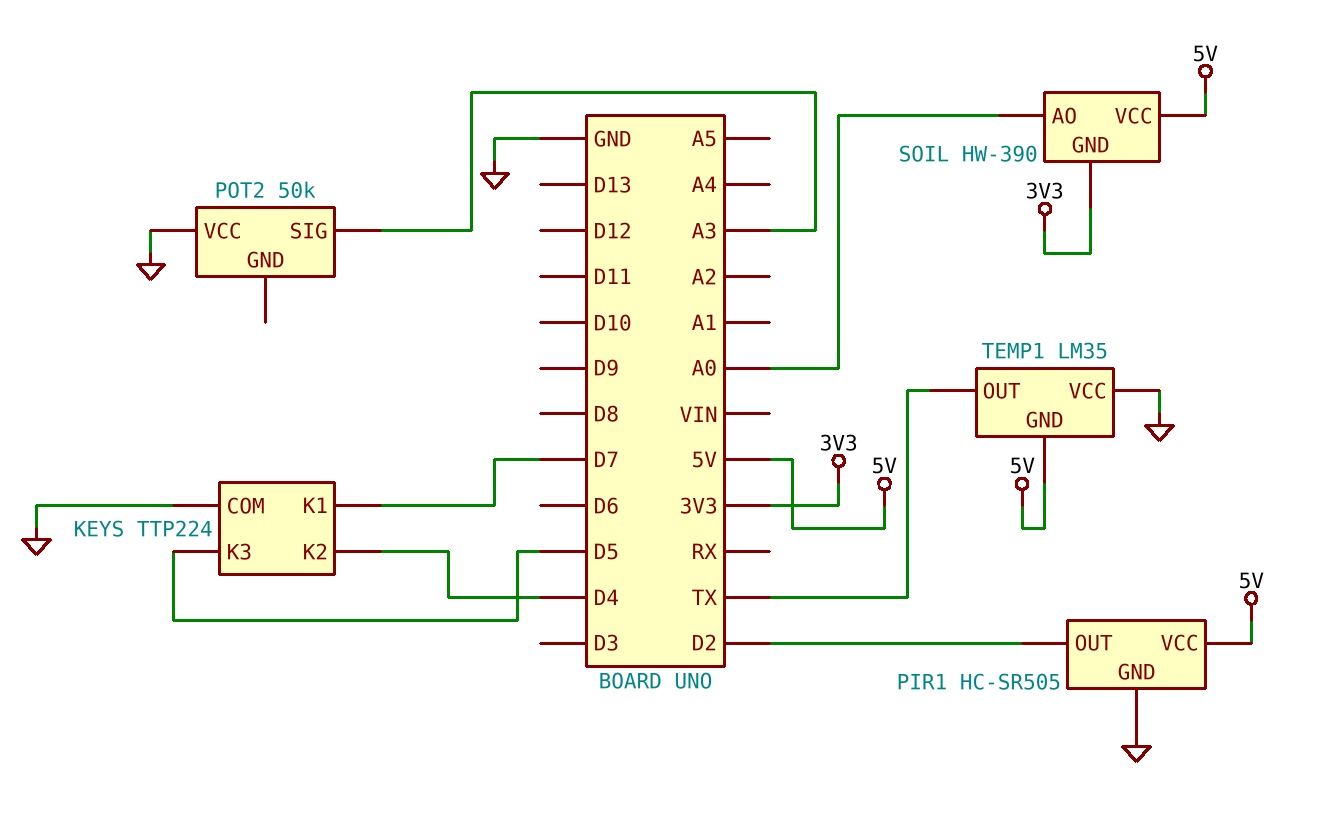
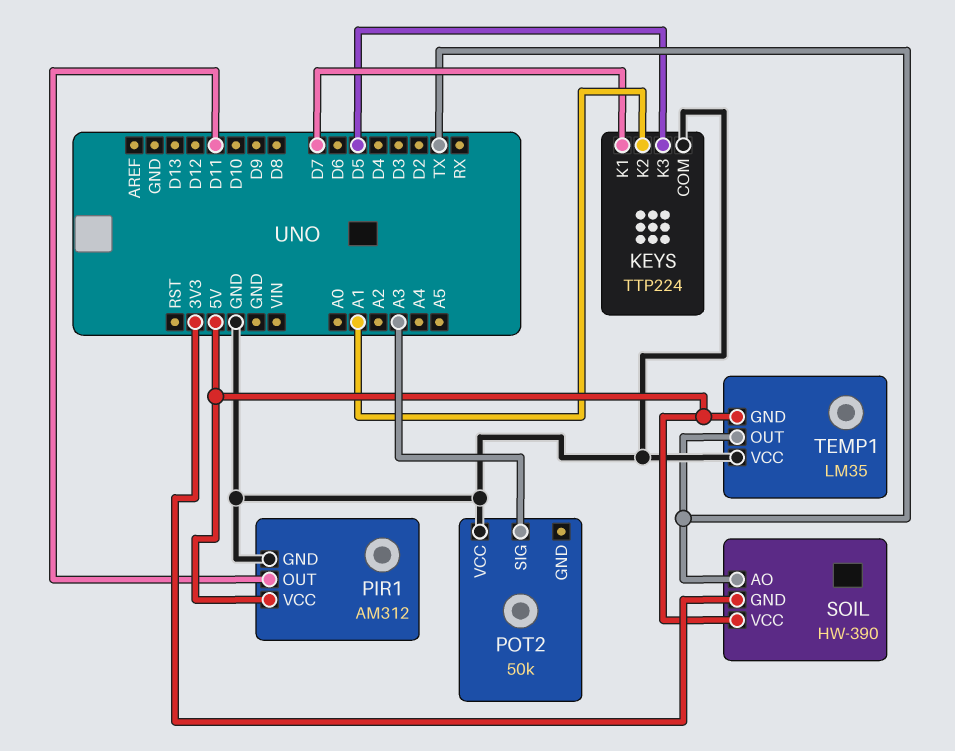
KEYS pin K2: D4 -> A1
PIR1: HC-SR505 -> AM312
PIR1 pin OUT: D2 -> D11
SOIL pin AO: A0 -> TX

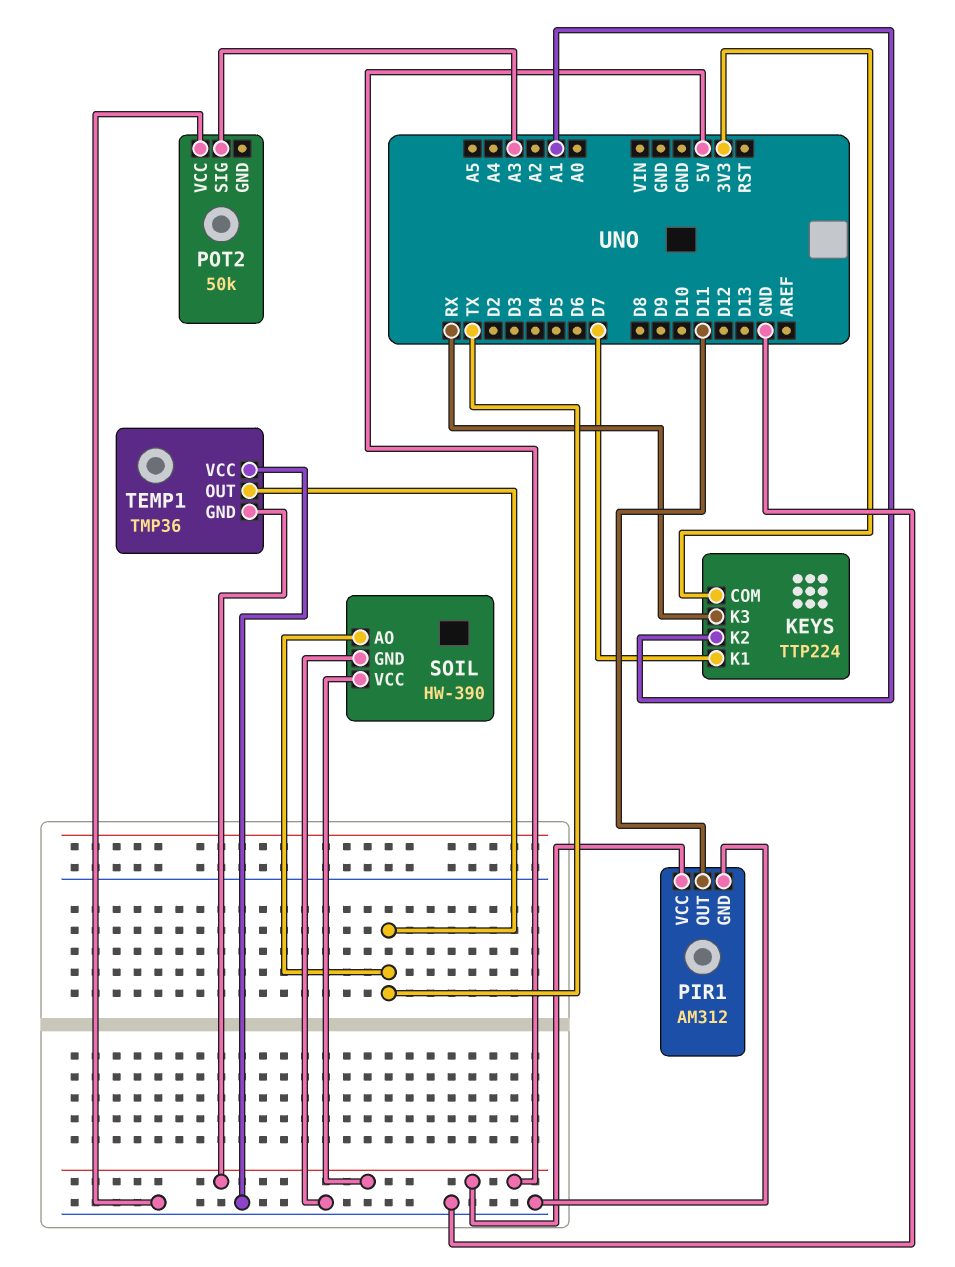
KEYS pin COM: GND -> 3V3
KEYS pin K3: D5 -> RX
SOIL pin GND: 3V3 -> GND
TEMP1: LM35 -> TMP36

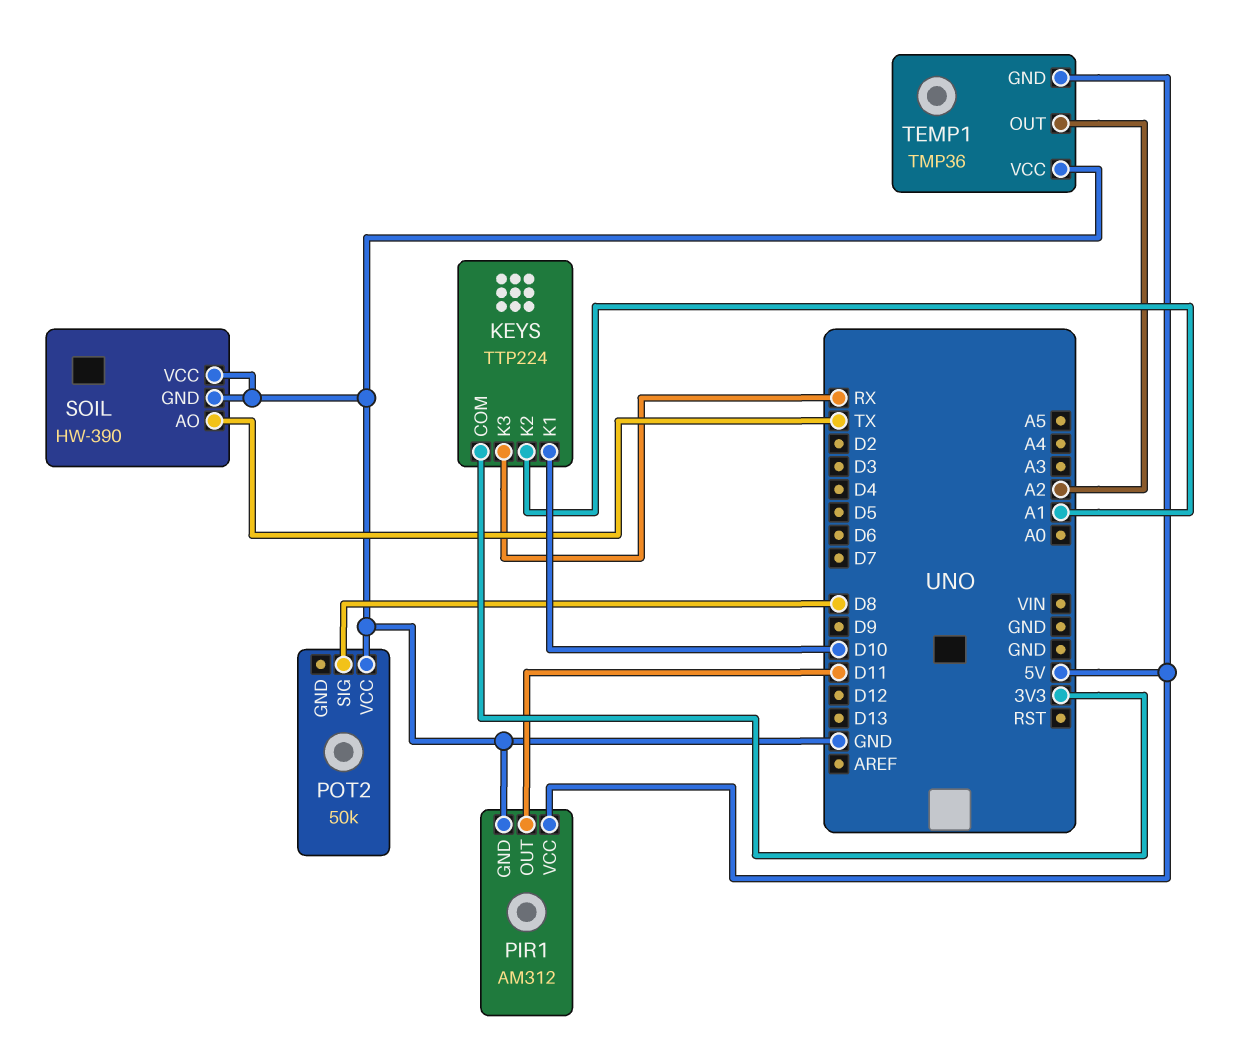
KEYS pin K1: D7 -> D10
POT2 pin SIG: A3 -> D8
SOIL pin VCC: 5V -> GND
TEMP1 pin OUT: TX -> A2

